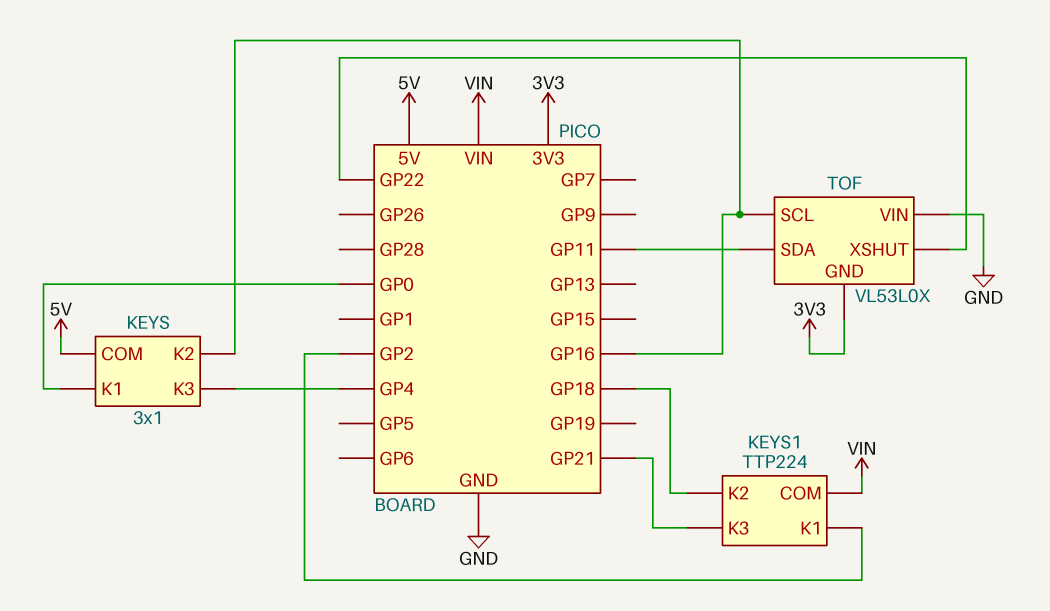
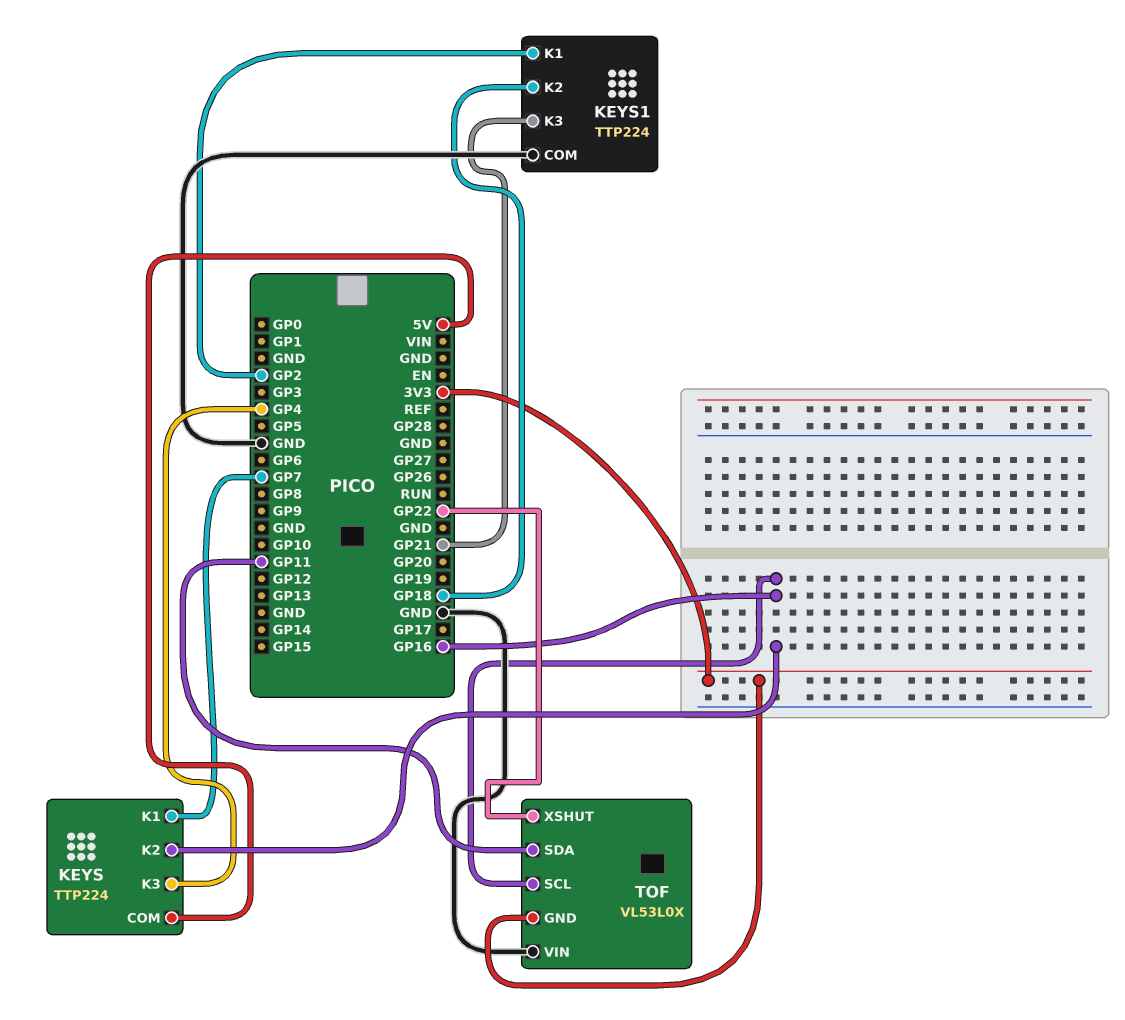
KEYS: 3x1 -> TTP224
KEYS pin K1: GP0 -> GP7
KEYS1 pin COM: VIN -> GND

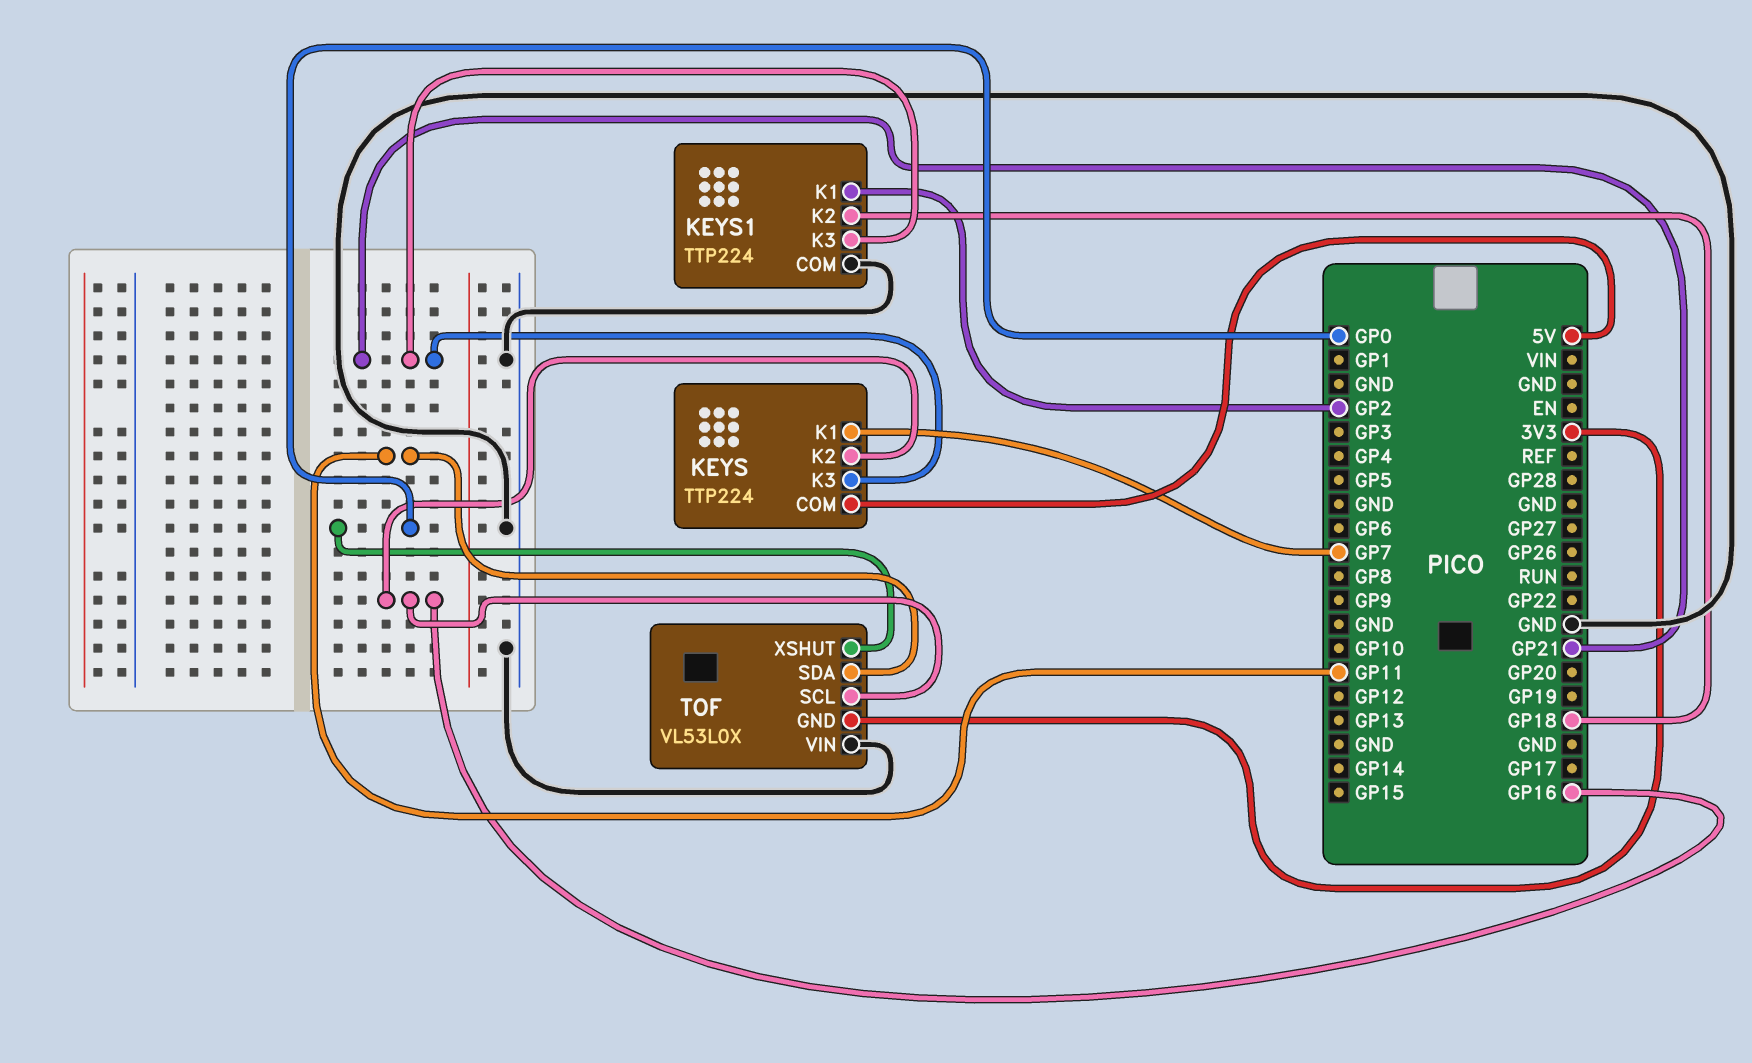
KEYS pin K3: GP4 -> GP21
TOF pin XSHUT: GP22 -> GP0

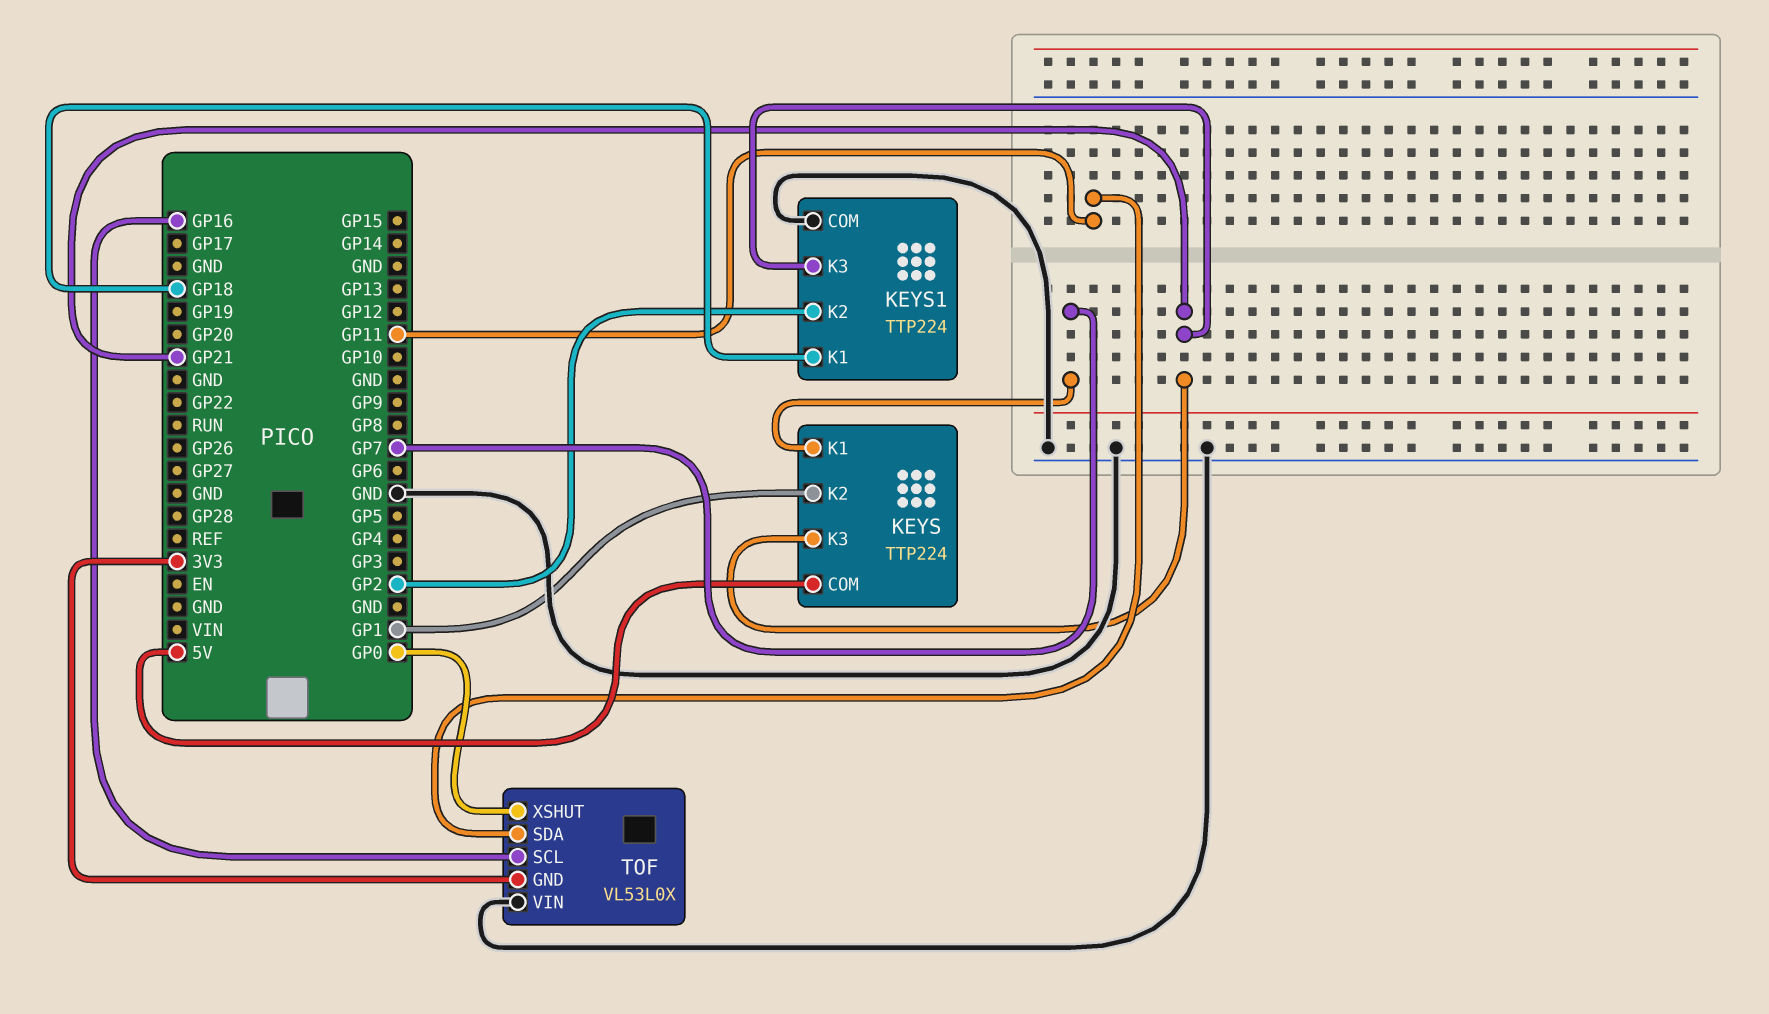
KEYS pin K2: GP16 -> GP1
KEYS1 pin K1: GP2 -> GP18
KEYS1 pin K2: GP18 -> GP2

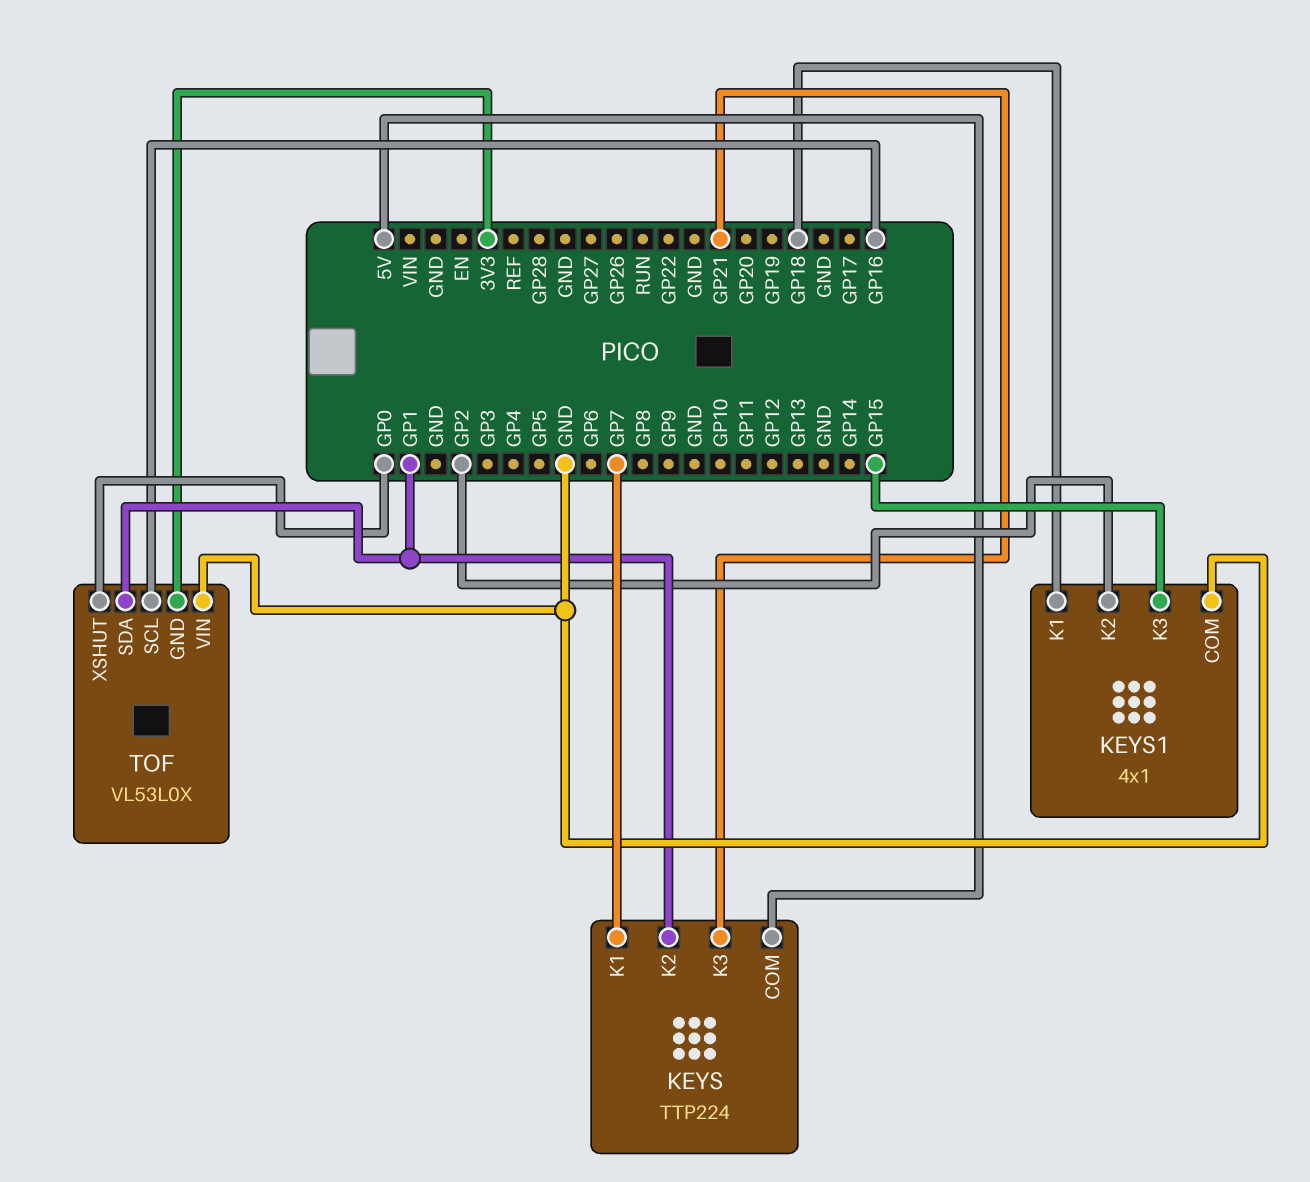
KEYS1: TTP224 -> 4x1
KEYS1 pin K3: GP21 -> GP15
TOF pin SDA: GP11 -> GP1

